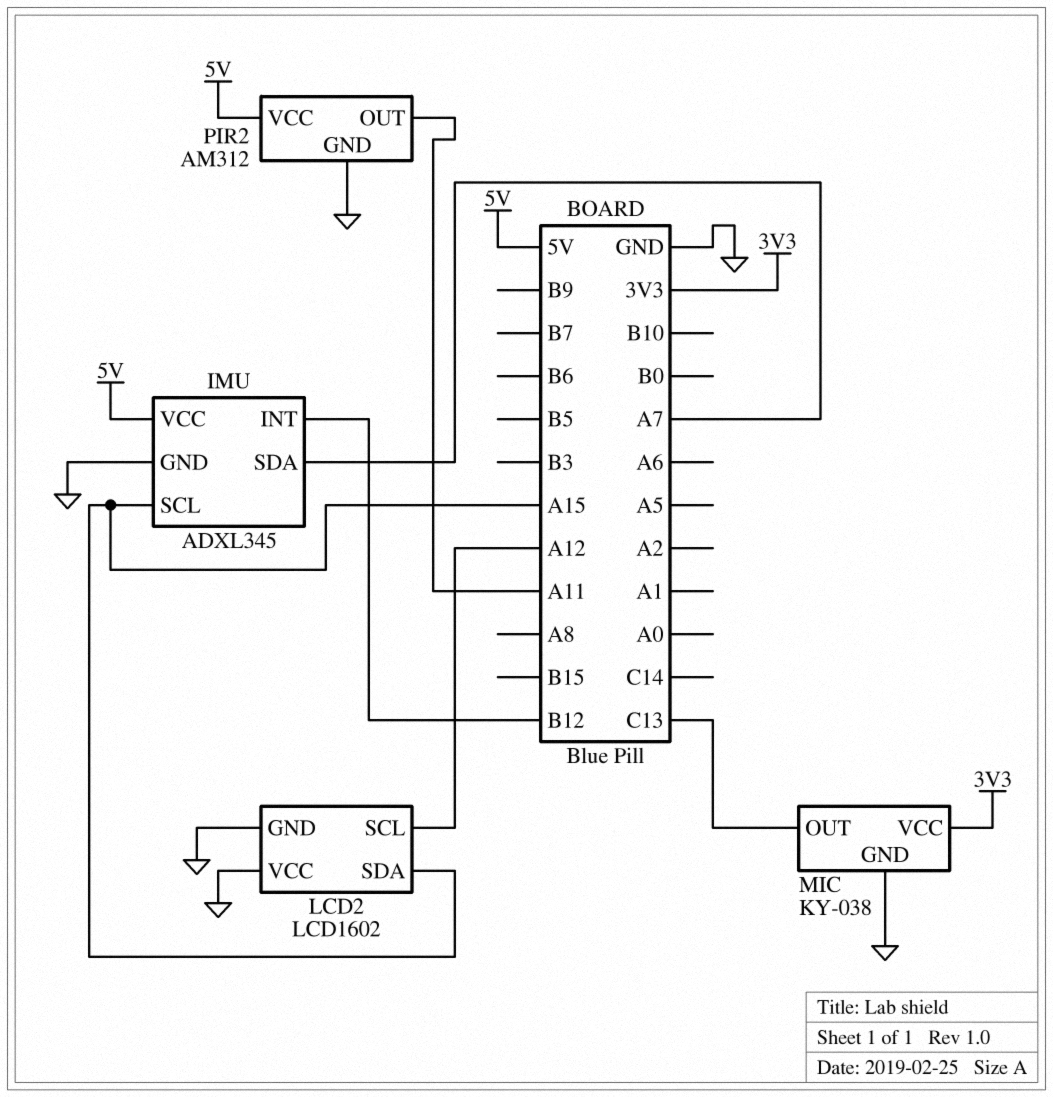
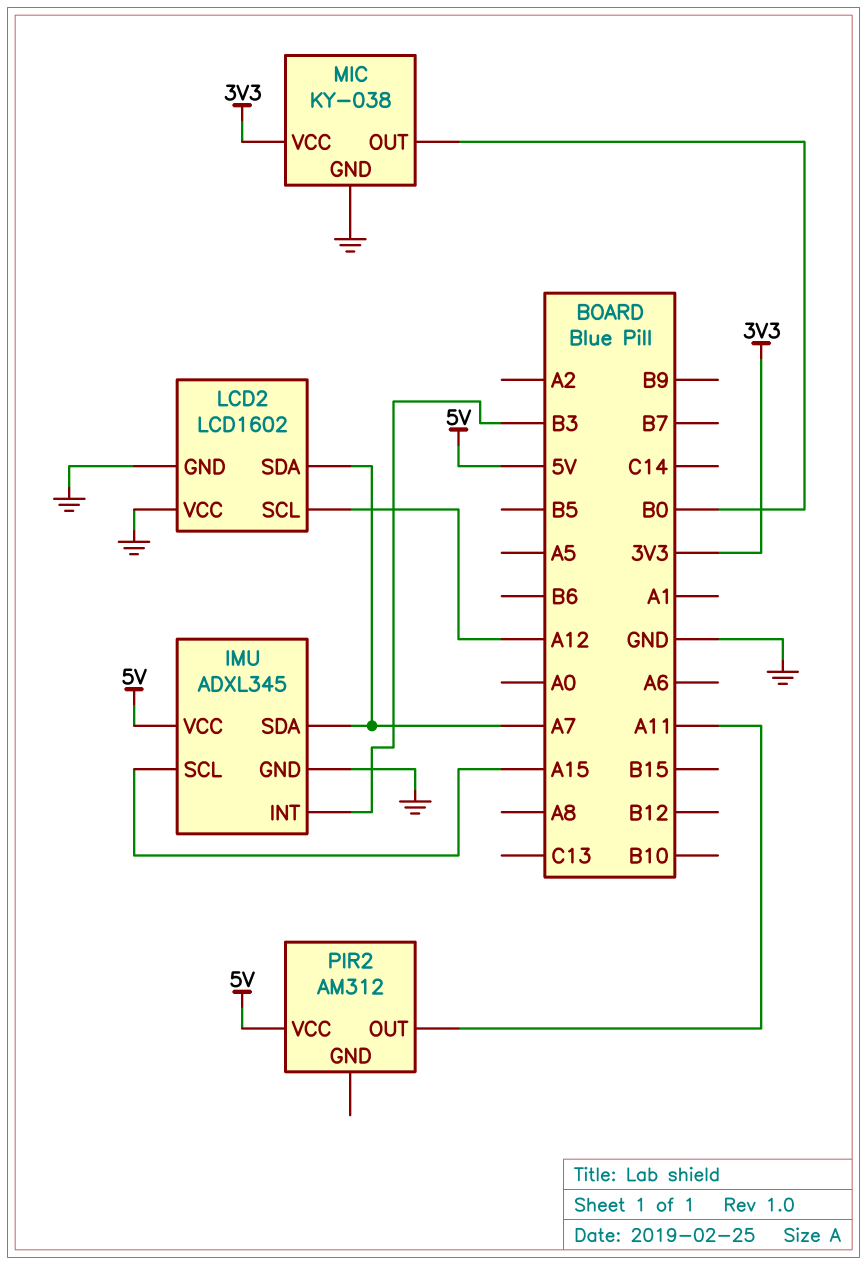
IMU pin INT: B12 -> B3
LCD2 pin SDA: A15 -> A7
MIC pin OUT: C13 -> B0
PIR2 pin GND: GND -> none

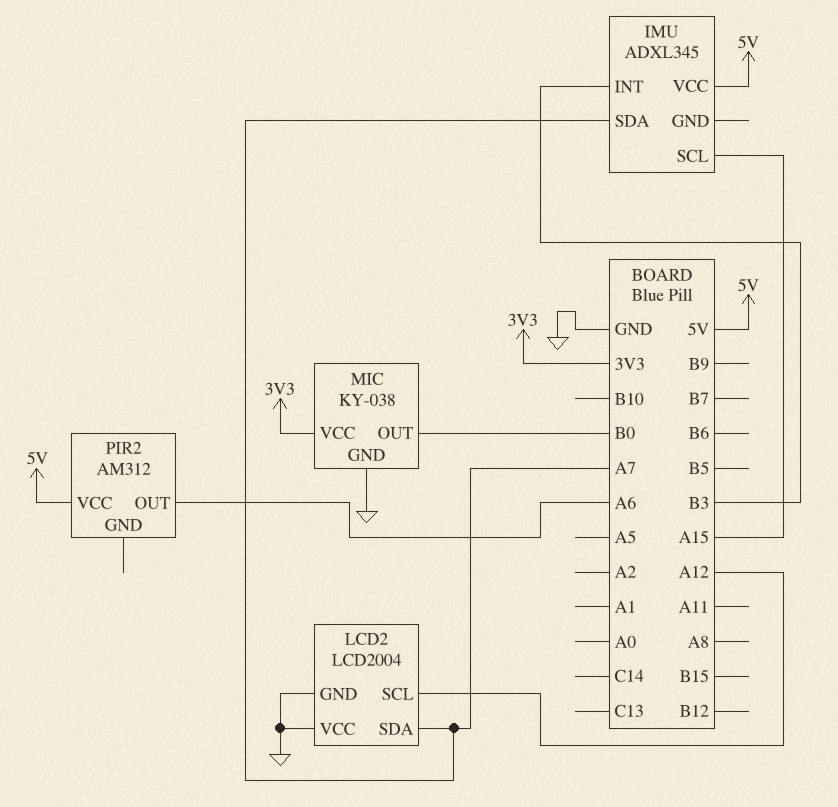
IMU pin GND: GND -> none
LCD2: LCD1602 -> LCD2004
PIR2 pin OUT: A11 -> A6

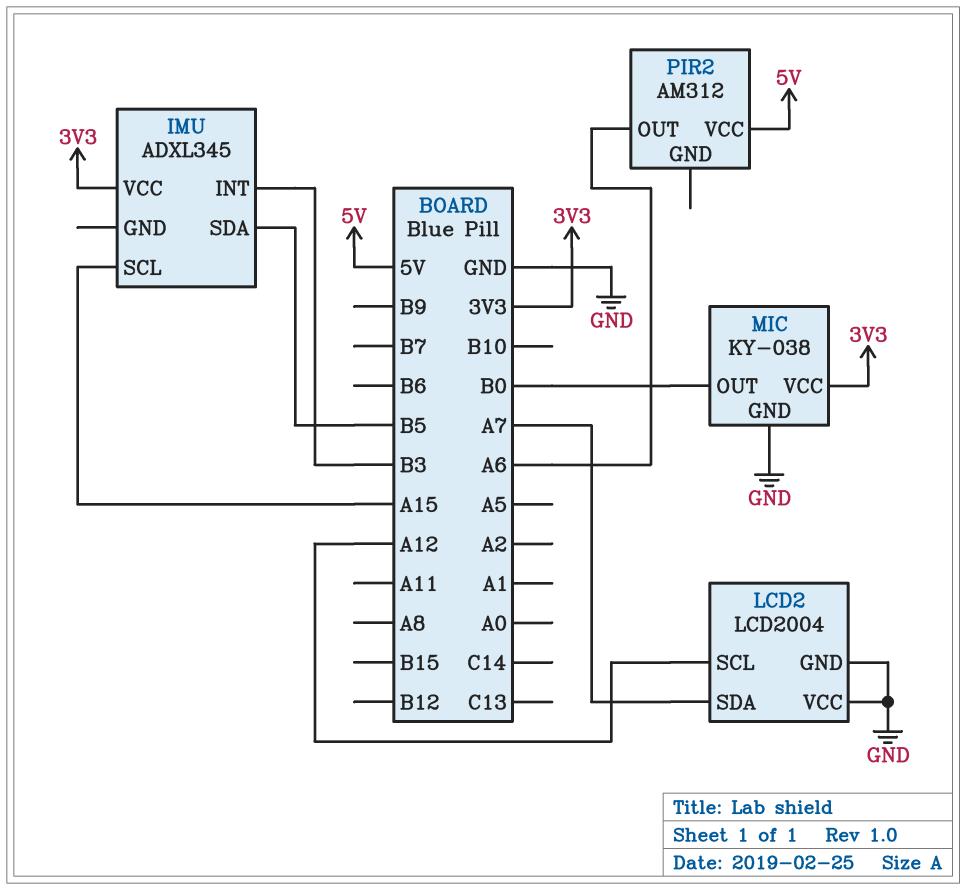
IMU pin SDA: A7 -> B5
IMU pin VCC: 5V -> 3V3

